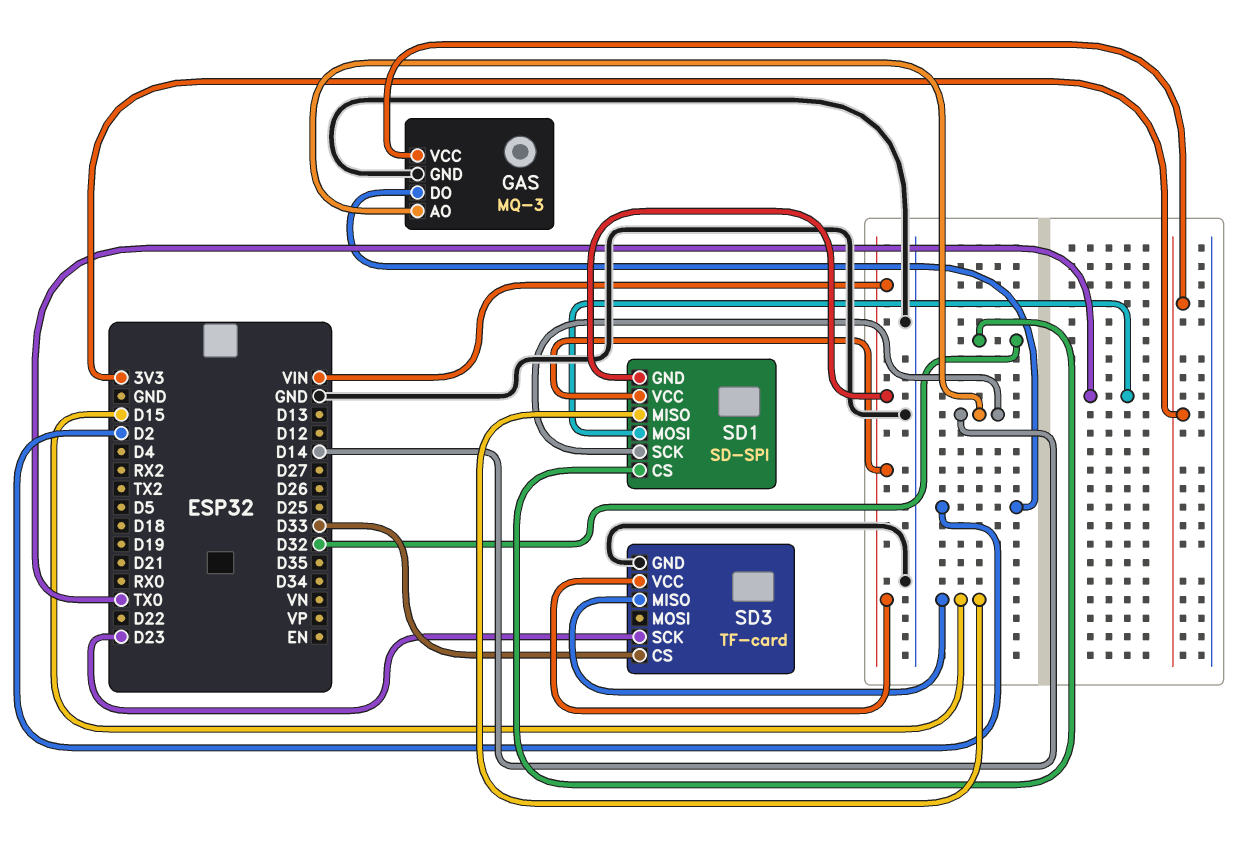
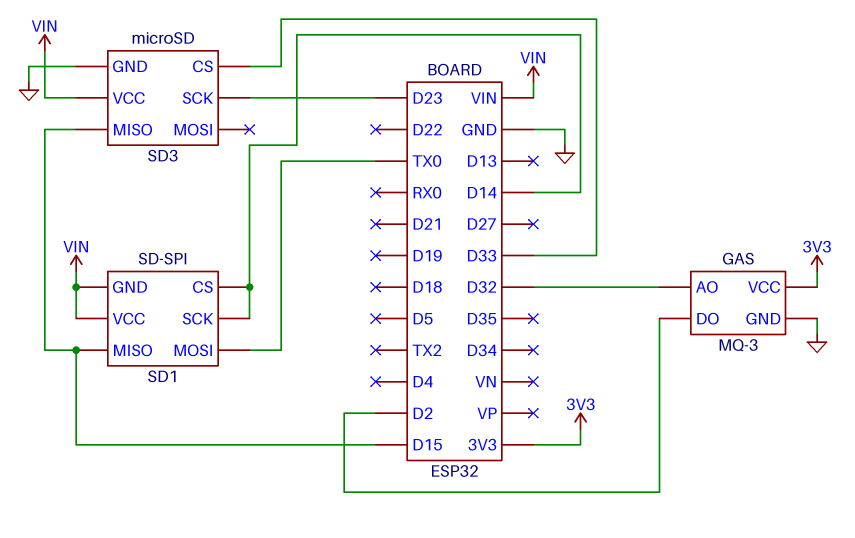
GAS pin AO: D14 -> D32
SD1 pin CS: D32 -> D14
SD3: TF-card -> microSD

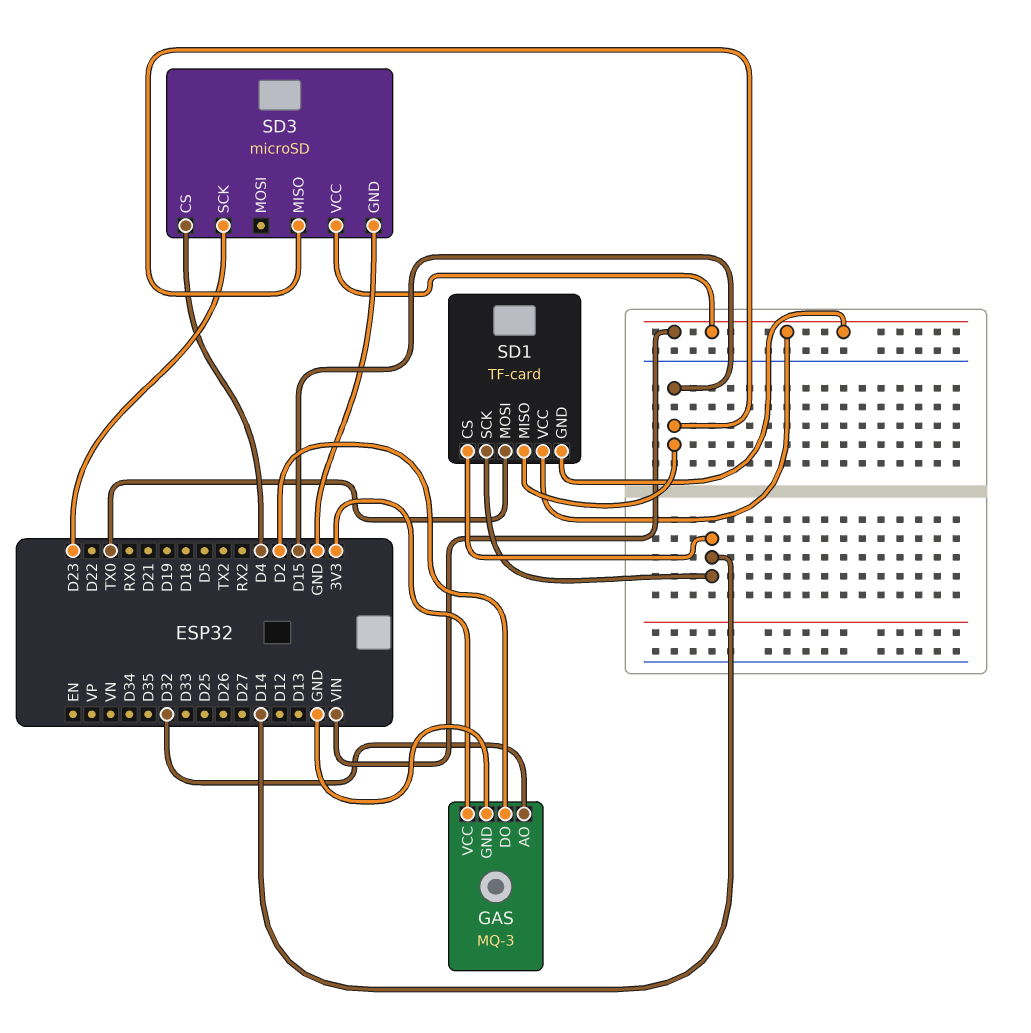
SD1: SD-SPI -> TF-card
SD3 pin CS: D33 -> D4

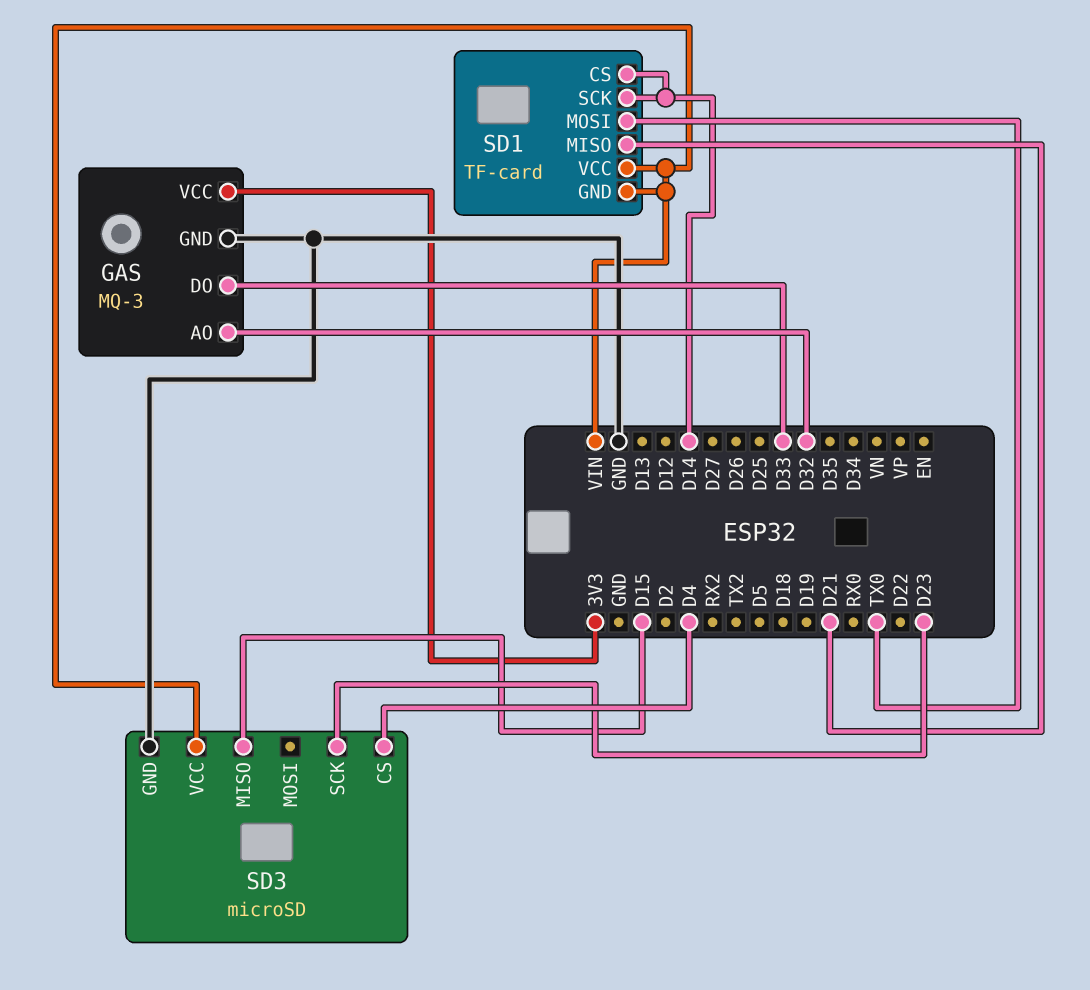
GAS pin DO: D2 -> D33
SD1 pin MISO: D15 -> D21

